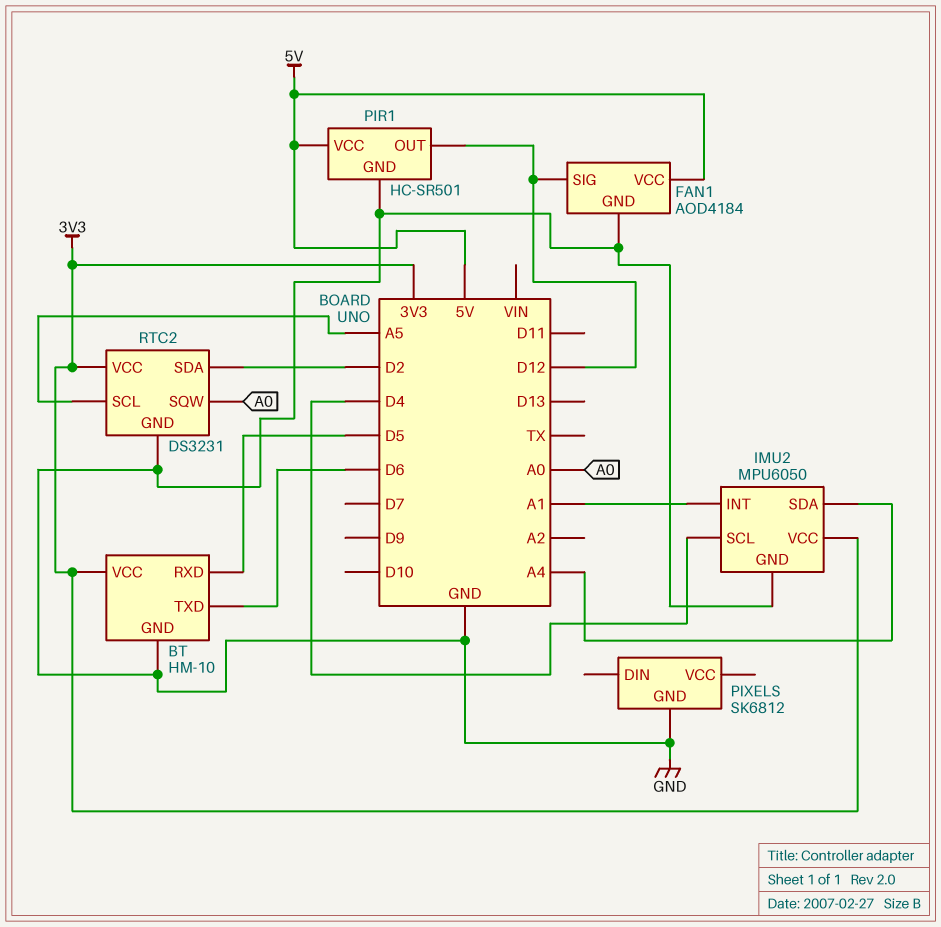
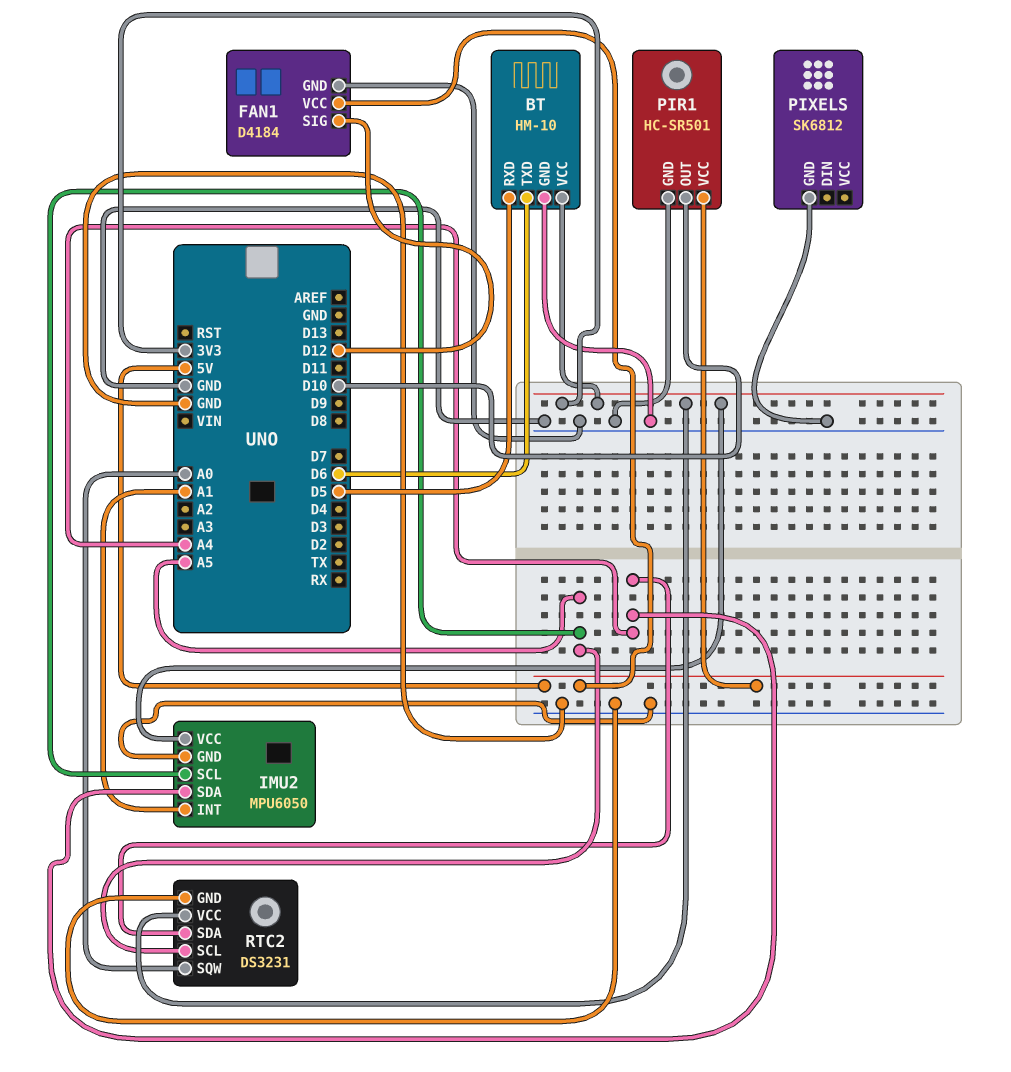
FAN1: AOD4184 -> D4184
IMU2 pin SCL: D4 -> A5
PIR1 pin OUT: D12 -> D10
RTC2 pin SDA: D2 -> A4

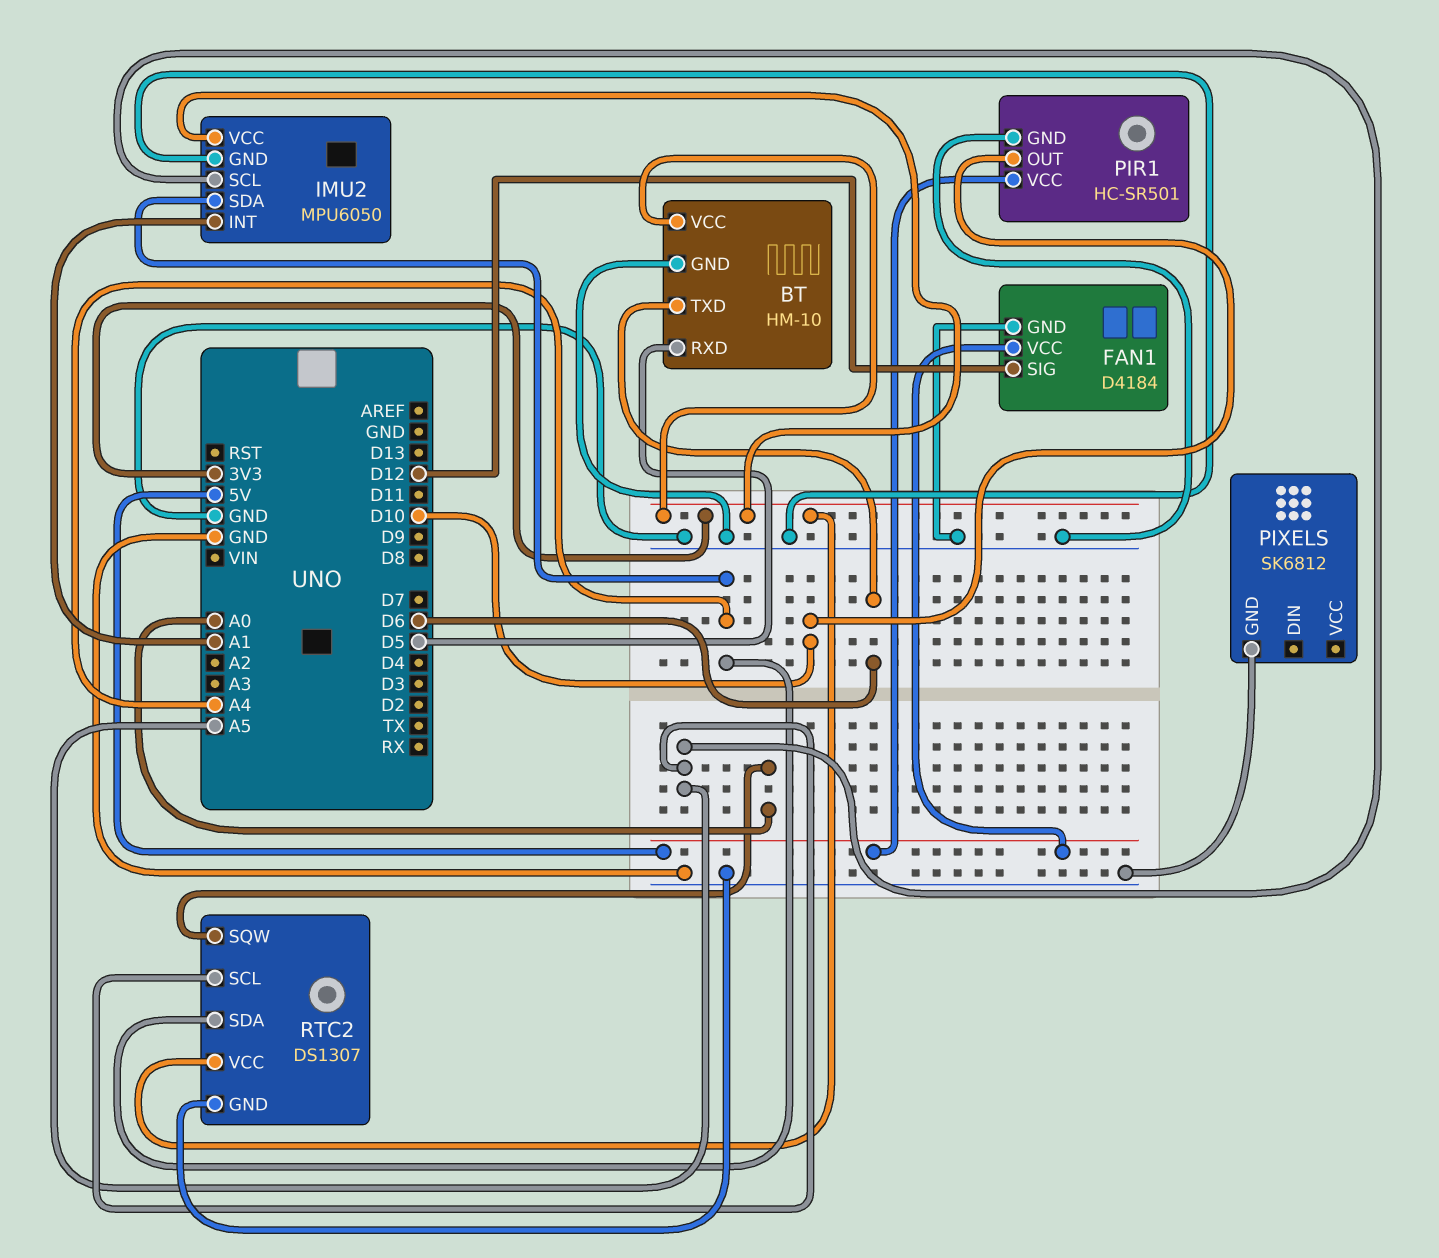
RTC2: DS3231 -> DS1307

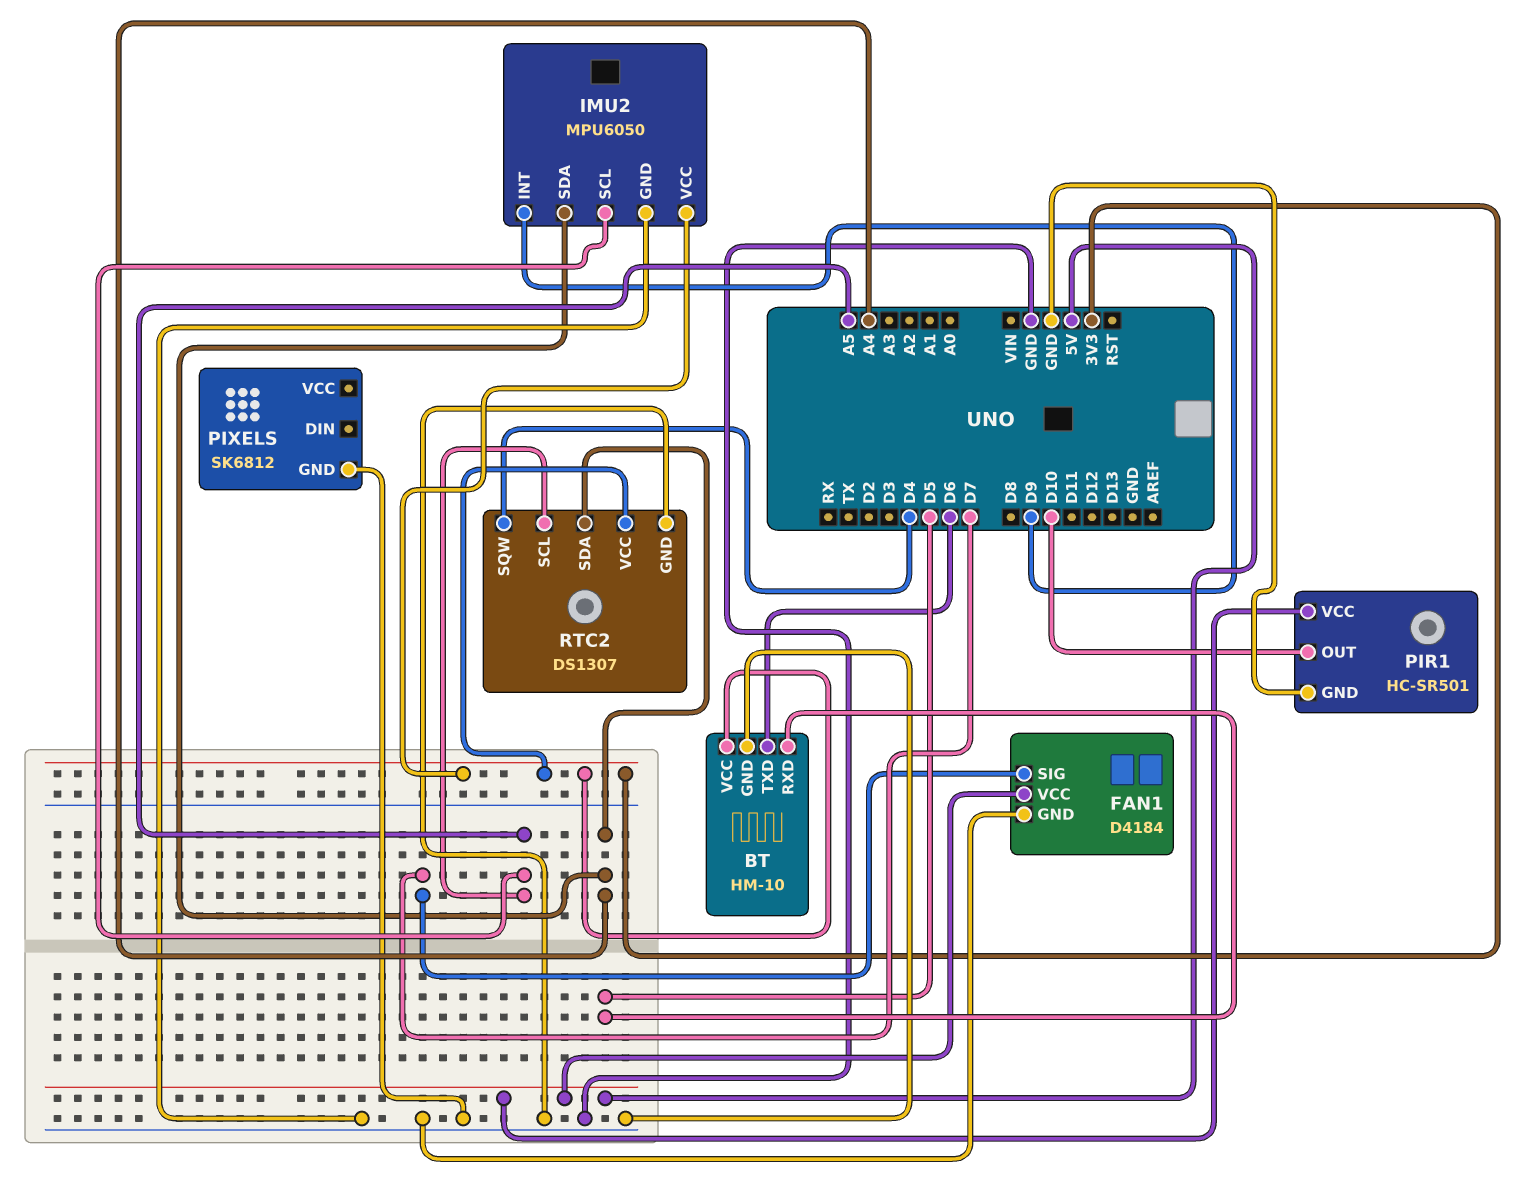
FAN1 pin SIG: D12 -> D7
IMU2 pin INT: A1 -> D9
RTC2 pin SQW: A0 -> D4

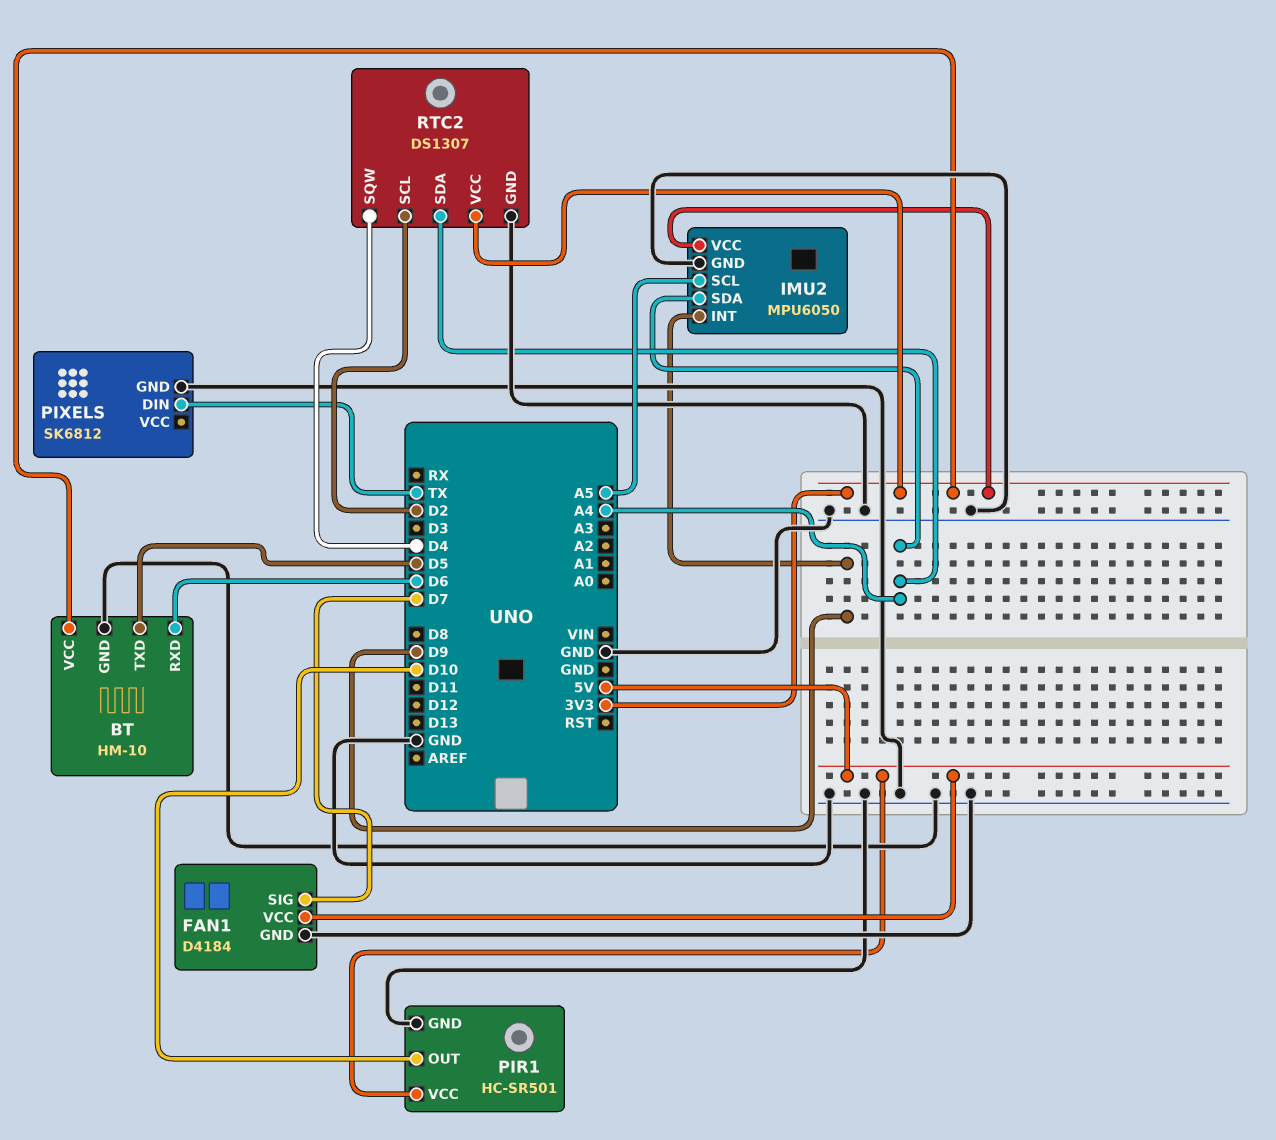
BT pin RXD: D5 -> D6
BT pin TXD: D6 -> D5
PIXELS pin DIN: none -> TX
RTC2 pin SCL: A5 -> D2

